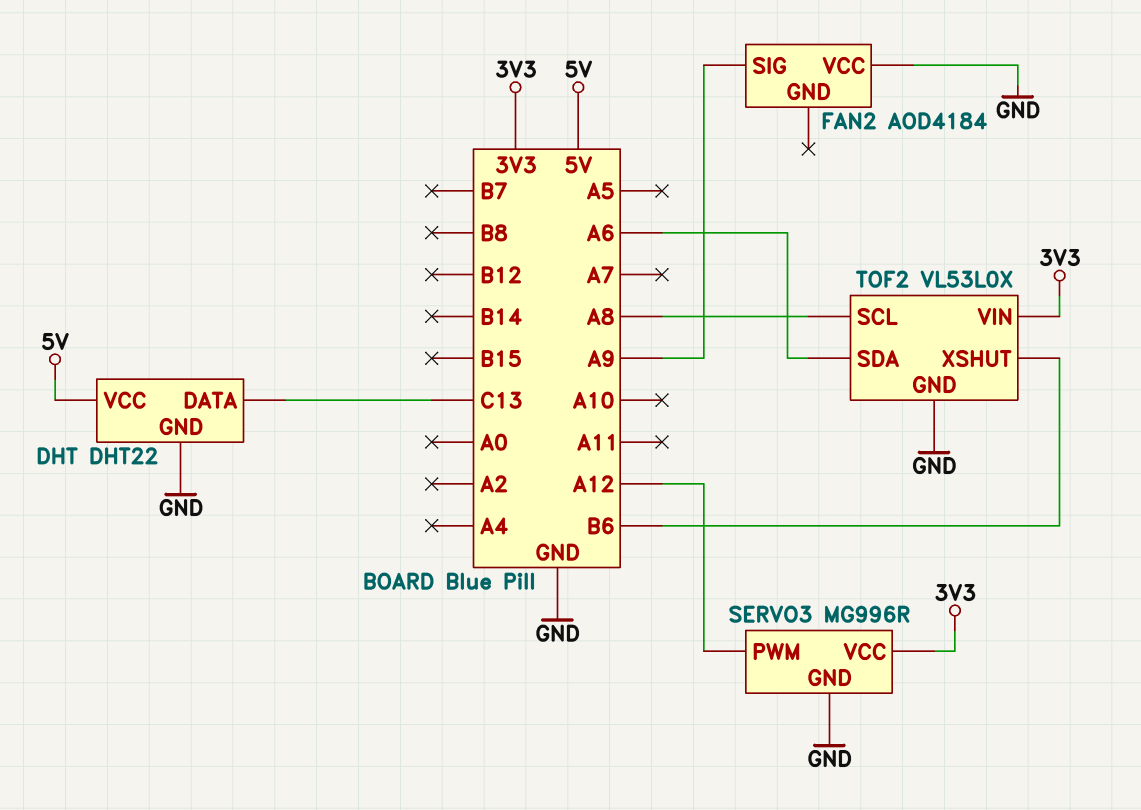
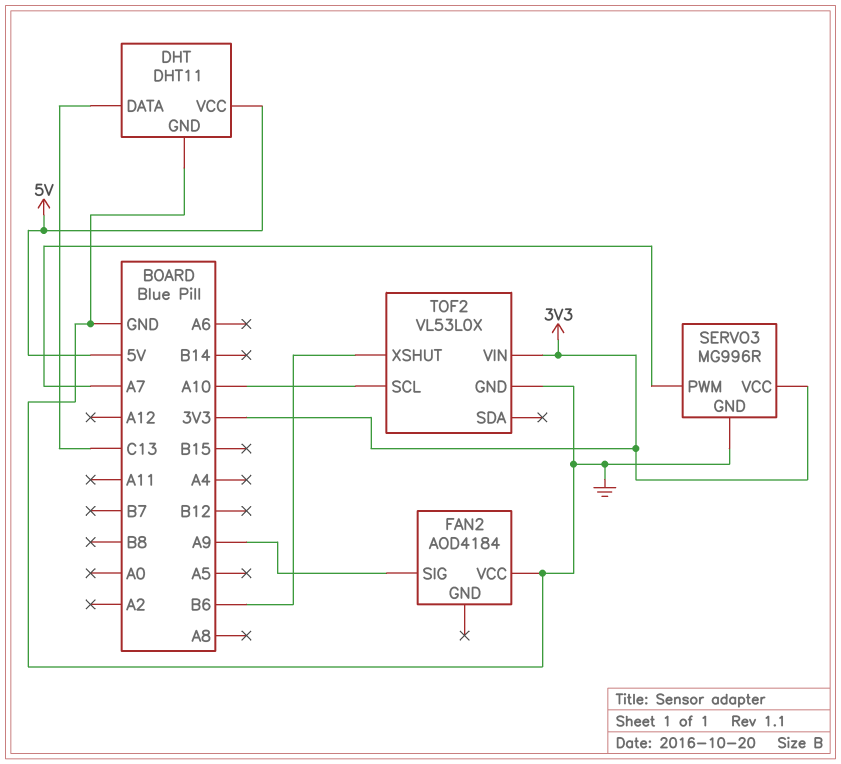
DHT: DHT22 -> DHT11
SERVO3 pin PWM: A12 -> A7
TOF2 pin SCL: A8 -> A10
TOF2 pin SDA: A6 -> none

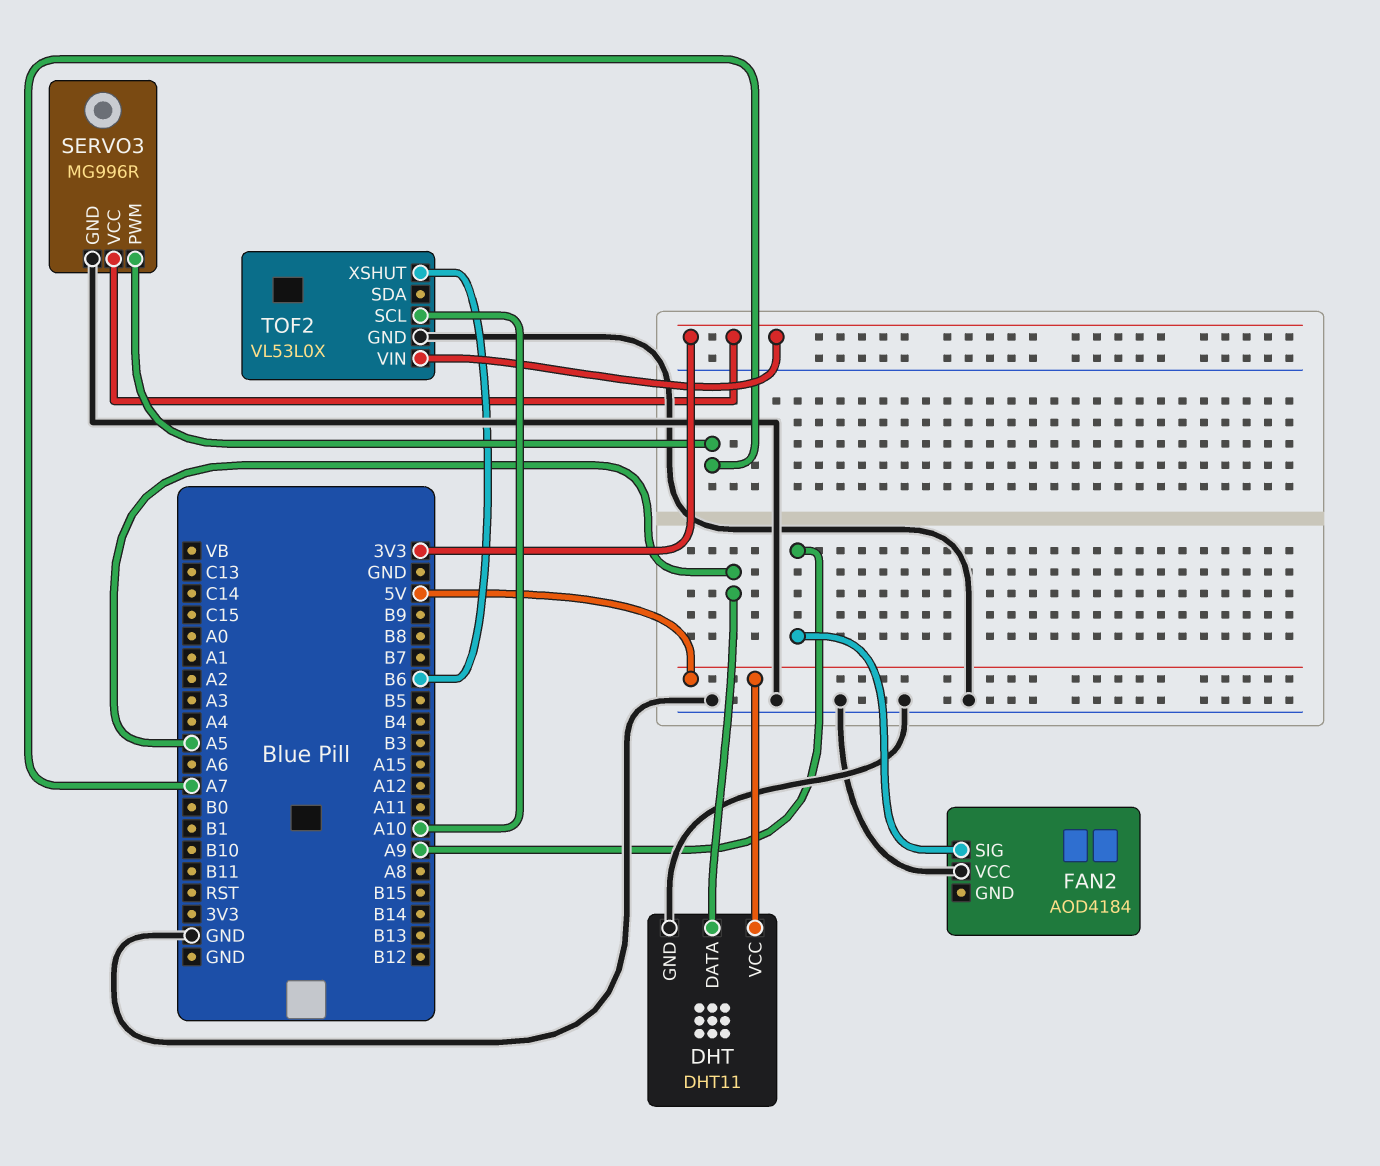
DHT pin DATA: C13 -> A5

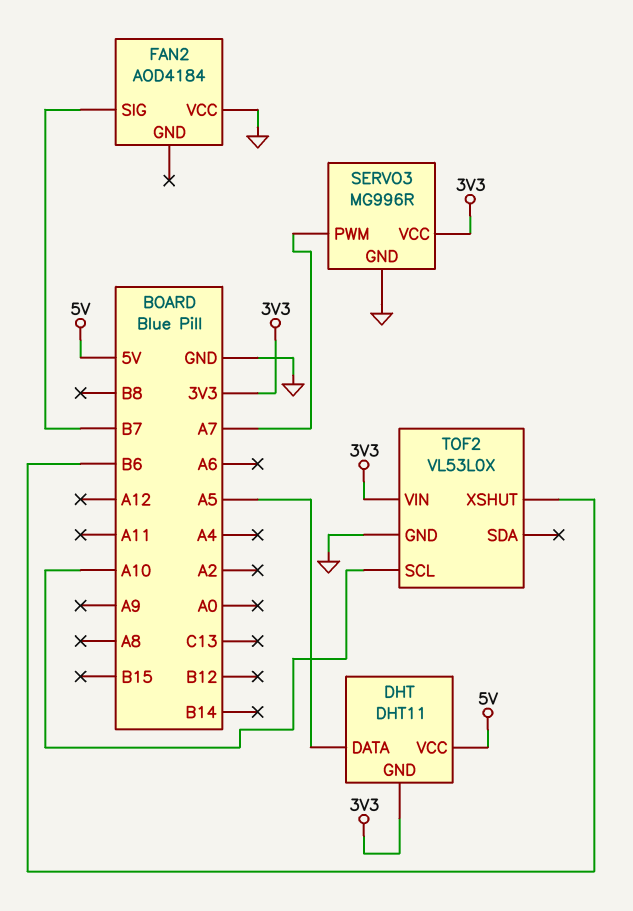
DHT pin GND: GND -> 3V3
FAN2 pin SIG: A9 -> B7

